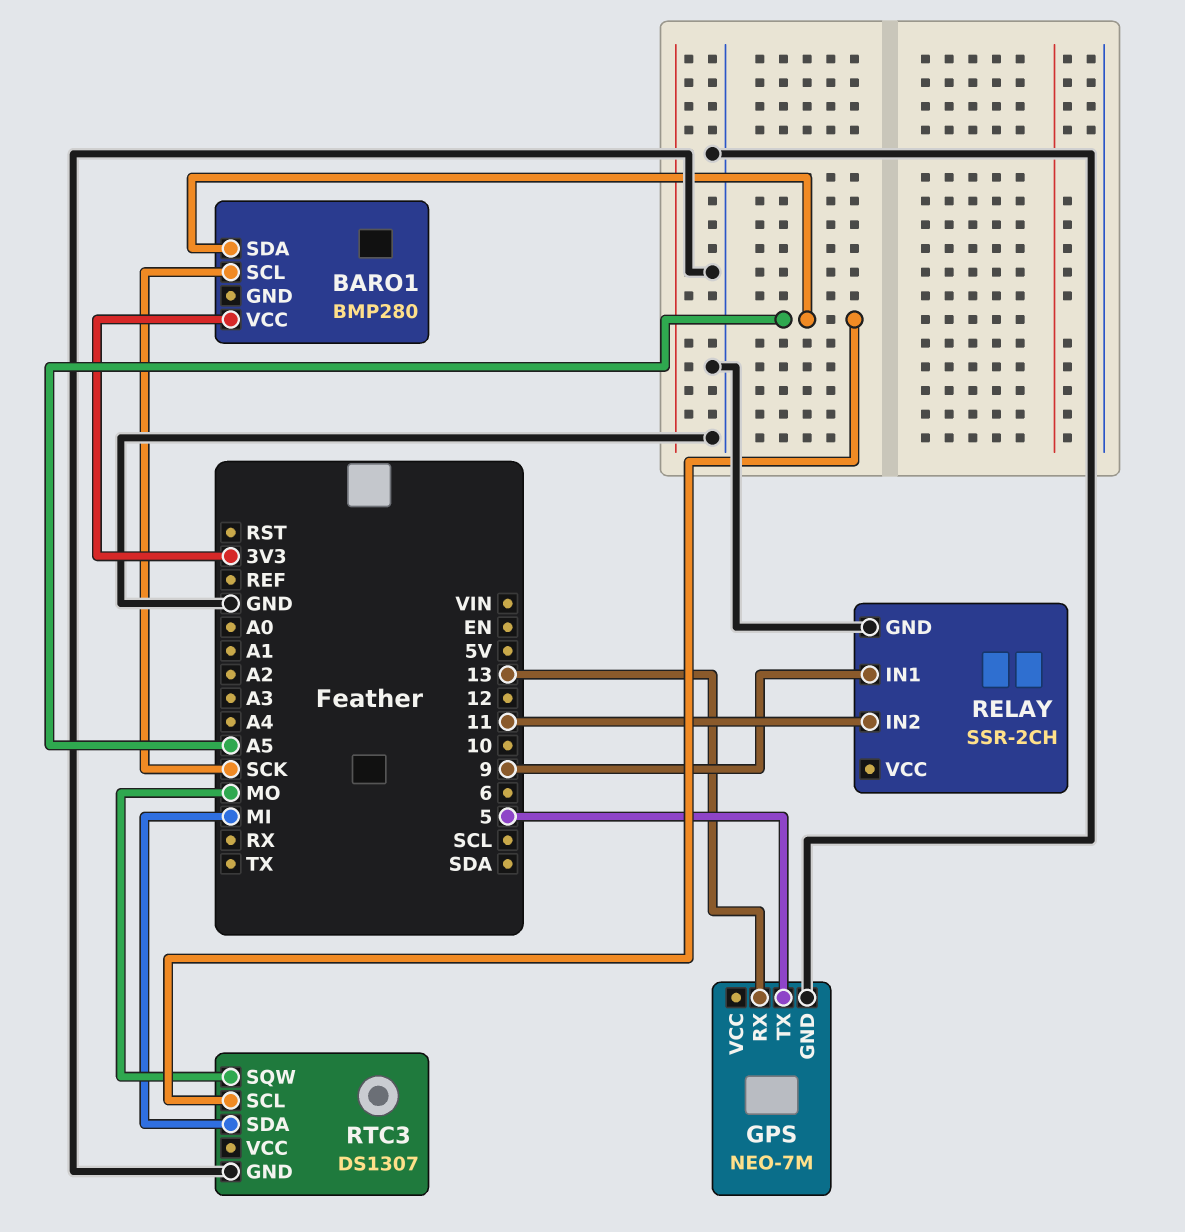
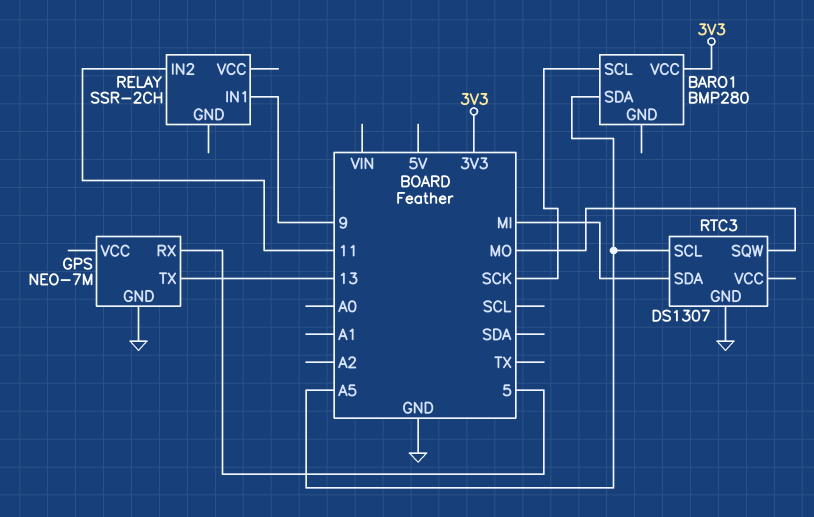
GPS pin RX: 13 -> 5
GPS pin TX: 5 -> 13
RELAY pin GND: GND -> none

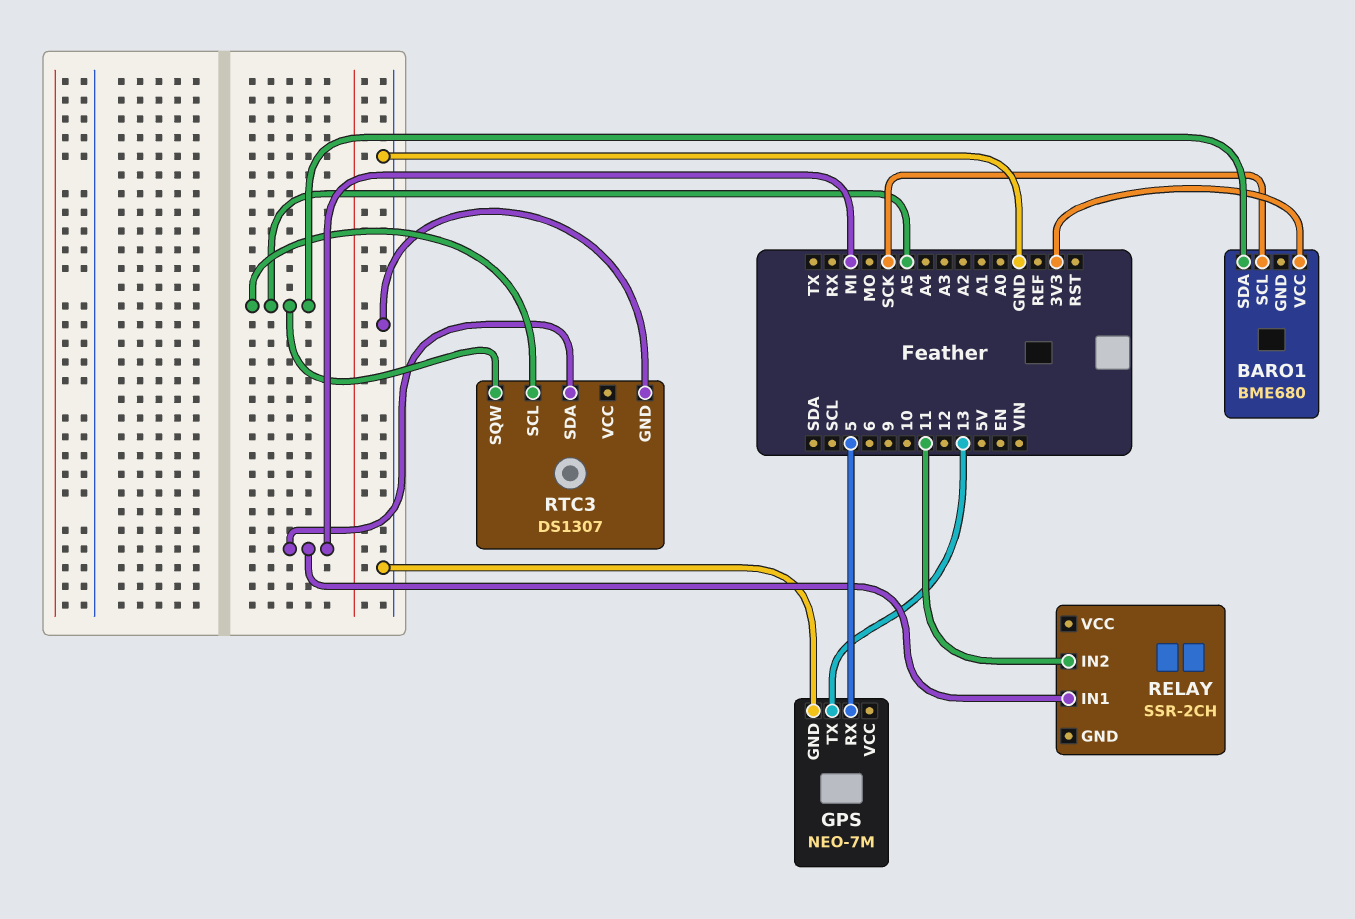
BARO1: BMP280 -> BME680
RELAY pin IN1: 9 -> MI
RTC3 pin SQW: MO -> A5

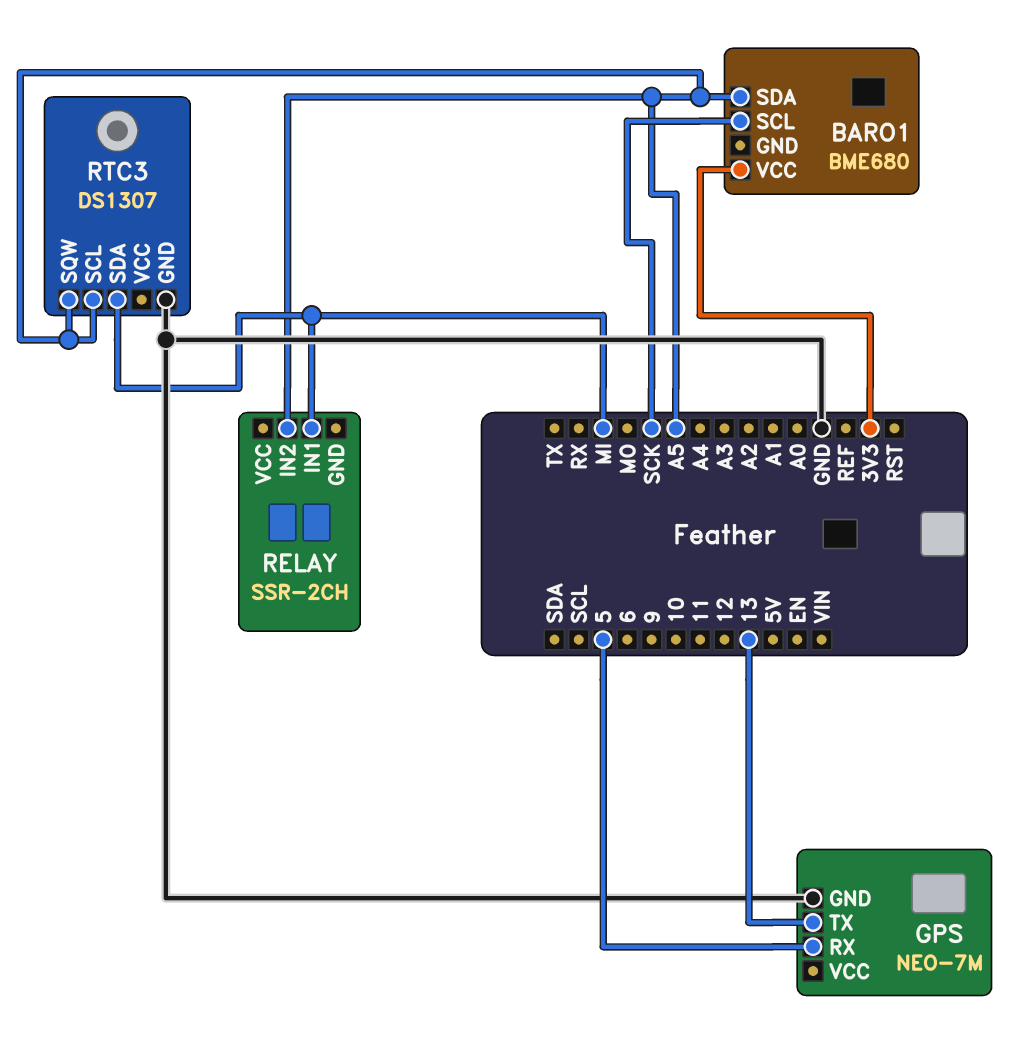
RELAY pin IN2: 11 -> A5

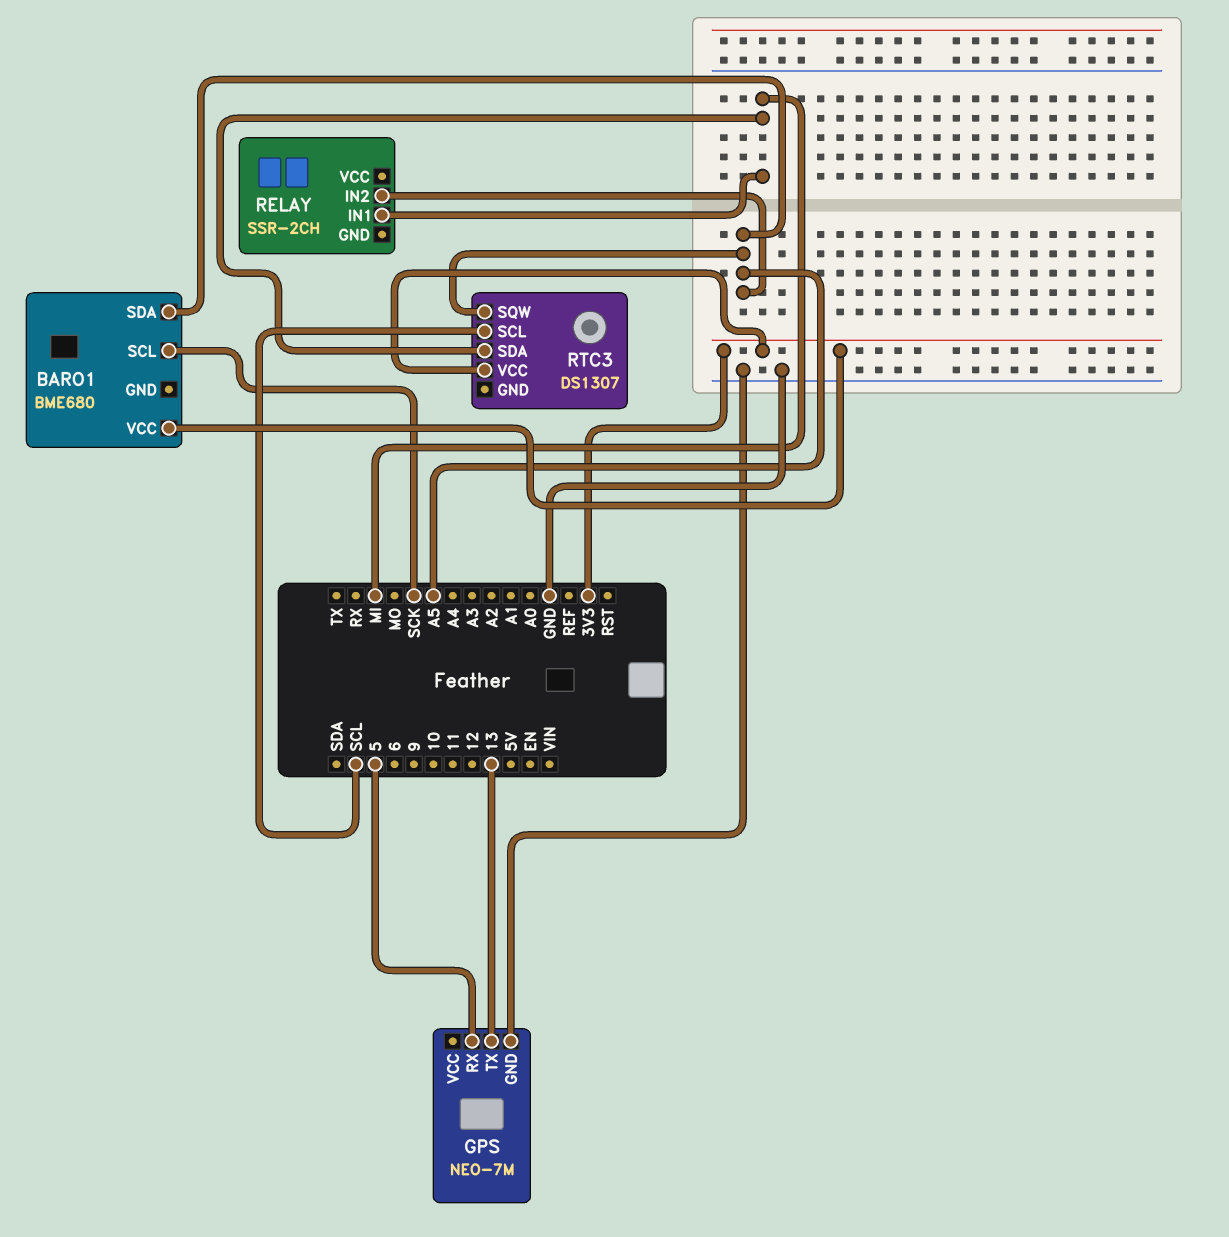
RTC3 pin GND: GND -> none
RTC3 pin SCL: A5 -> SCL
RTC3 pin VCC: none -> 3V3

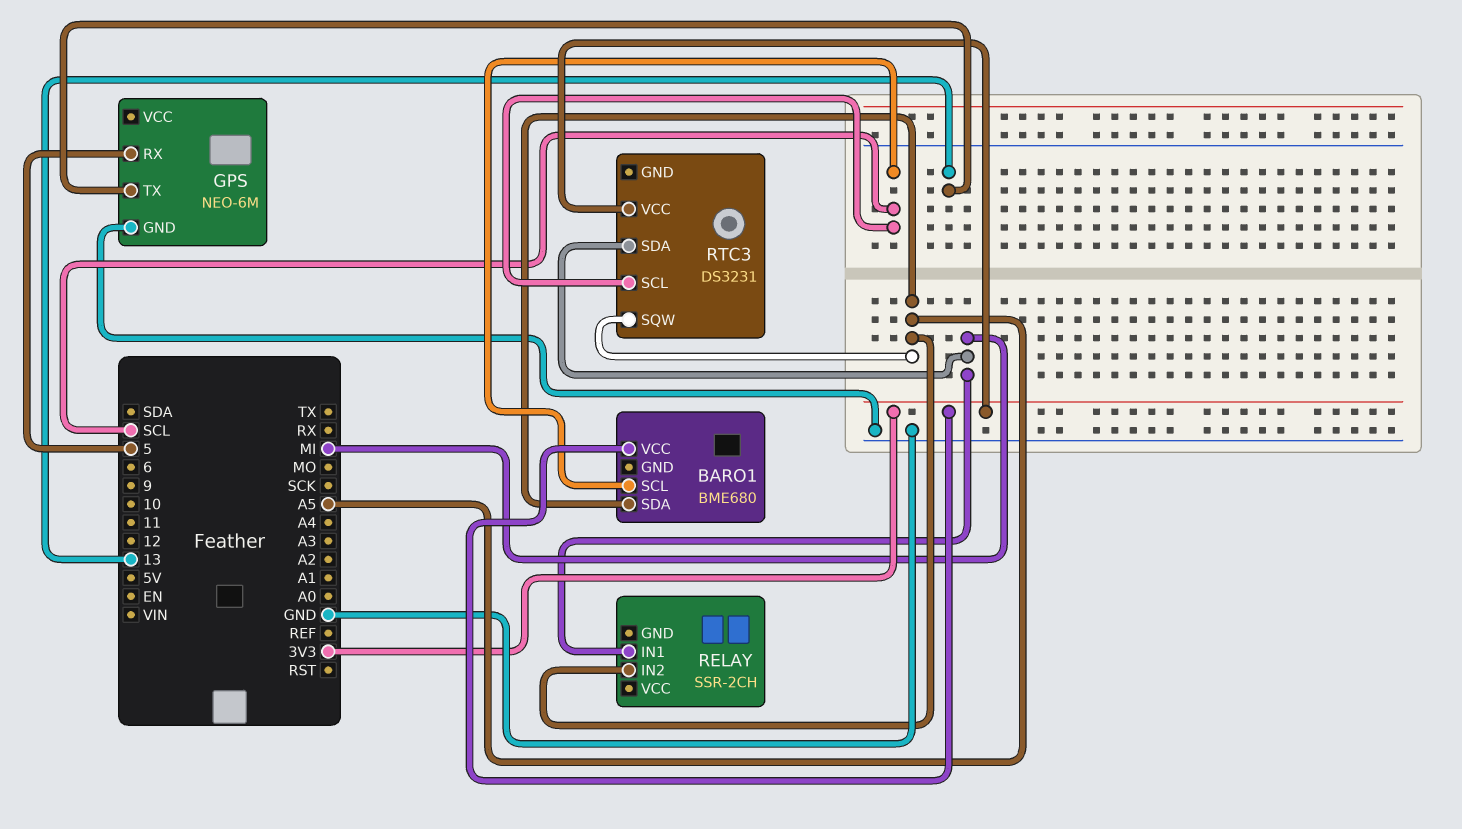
BARO1 pin SCL: SCK -> SCL
GPS: NEO-7M -> NEO-6M
RTC3: DS1307 -> DS3231

